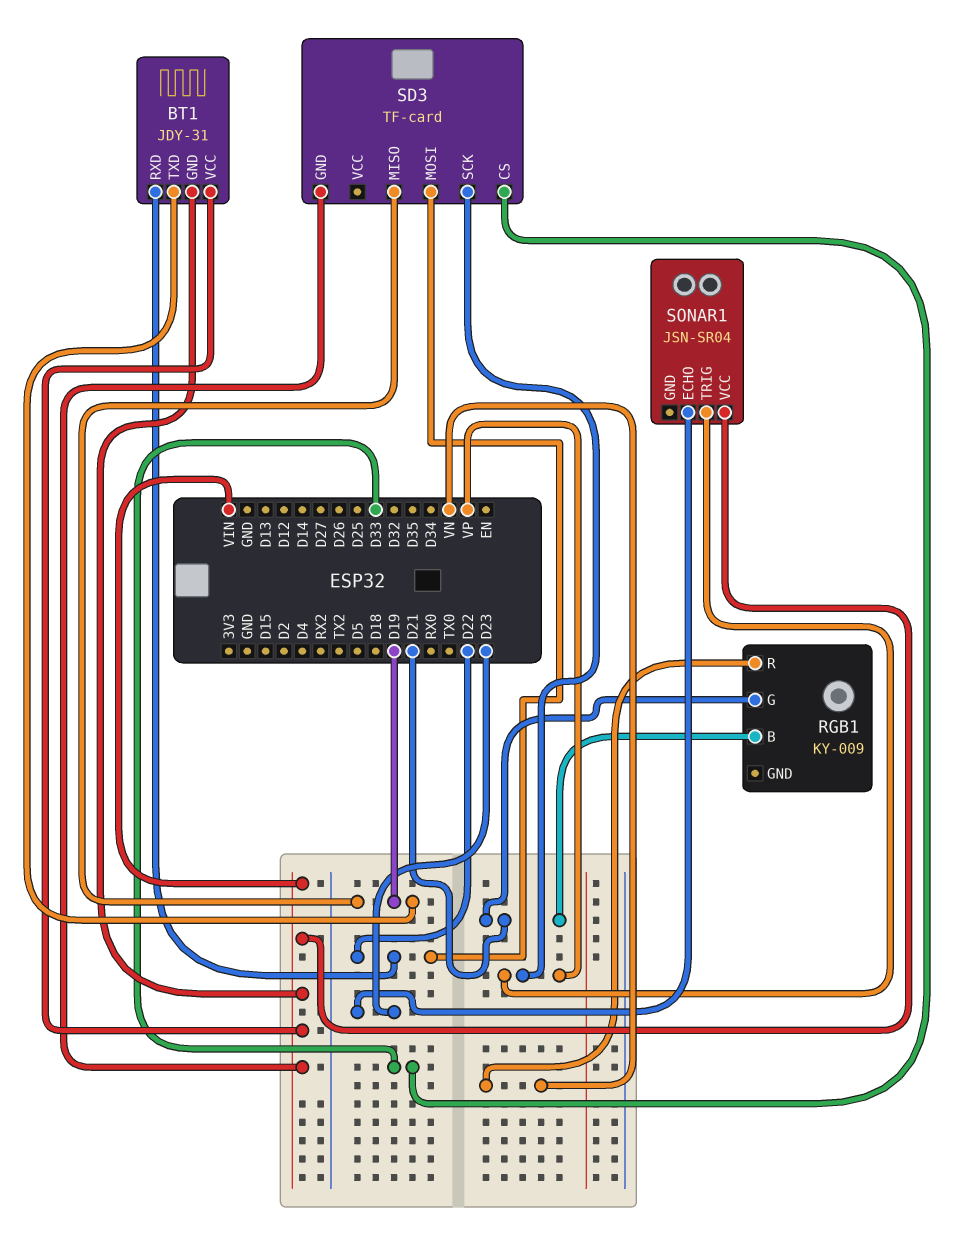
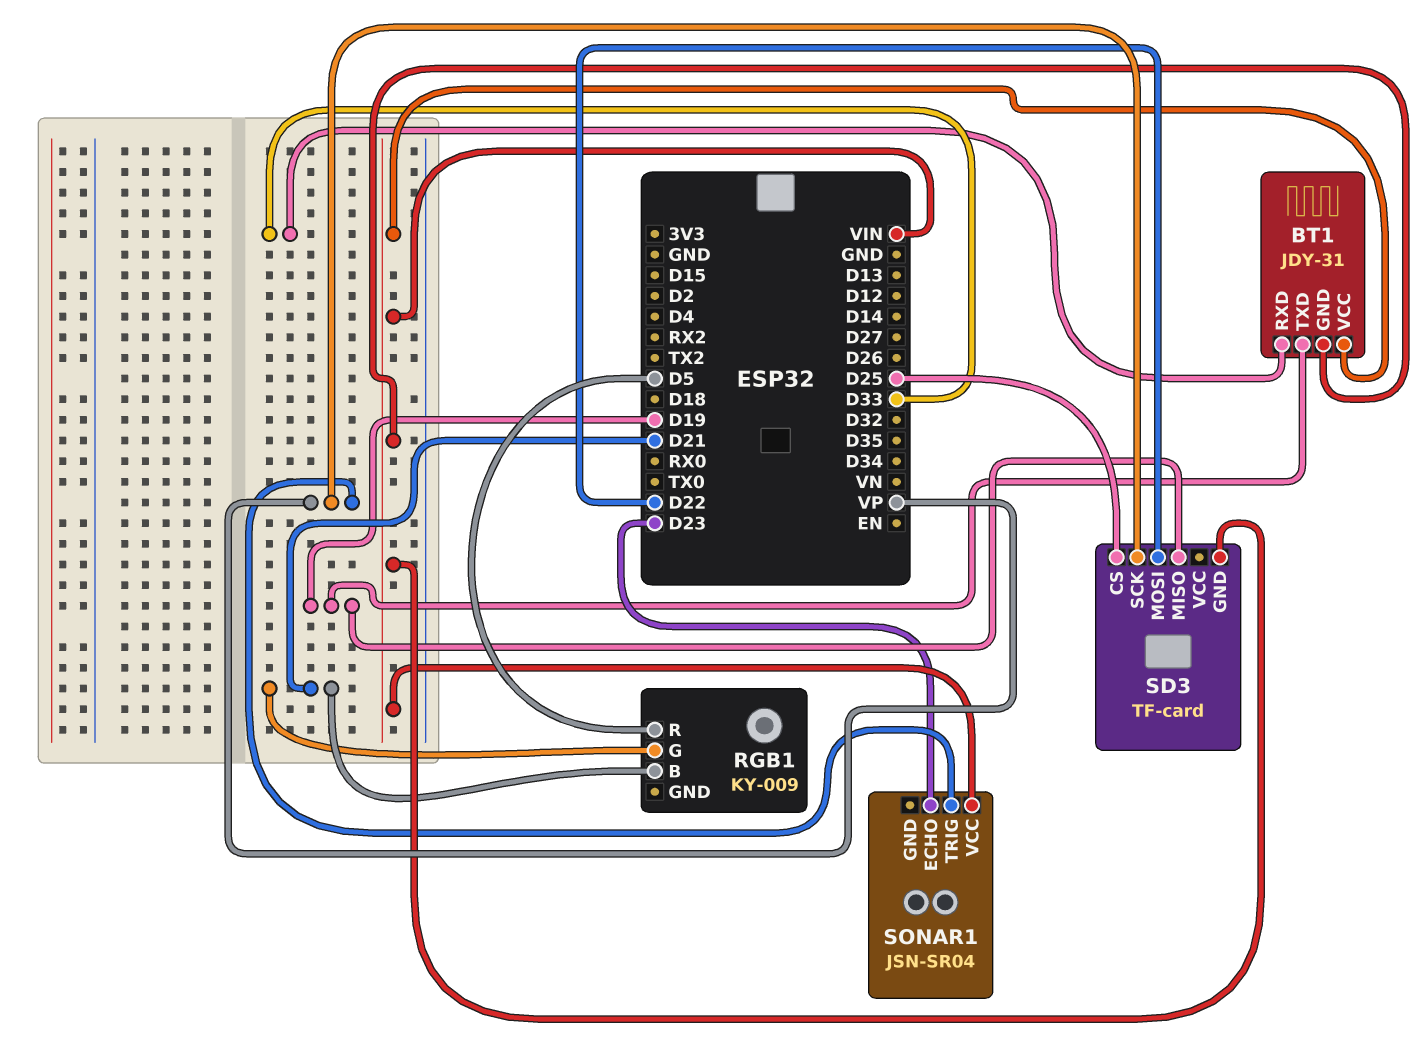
BT1 pin RXD: D22 -> D33
RGB1 pin R: VN -> D5
SD3 pin CS: D33 -> D25

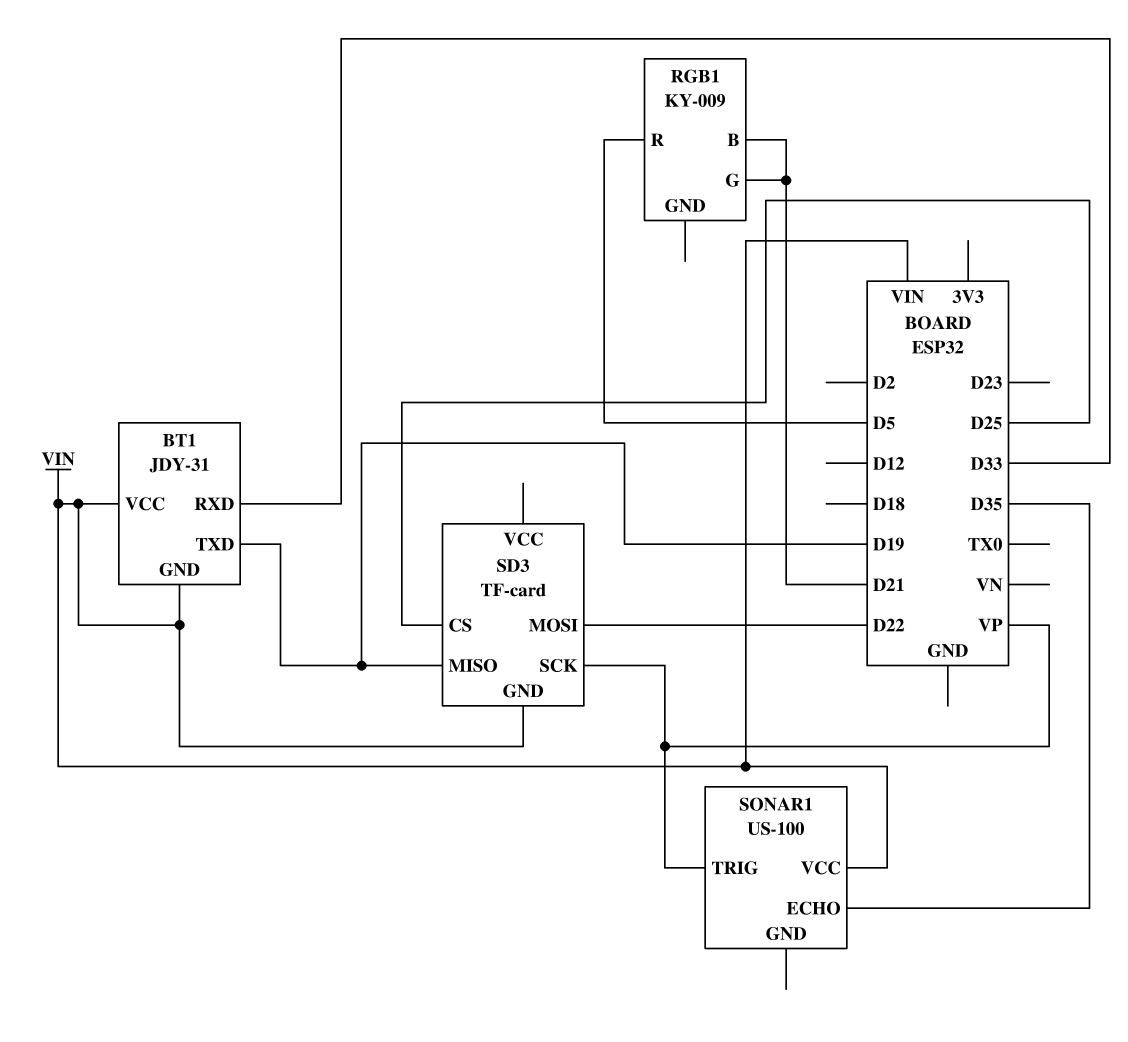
SONAR1: JSN-SR04 -> US-100
SONAR1 pin ECHO: D23 -> D35

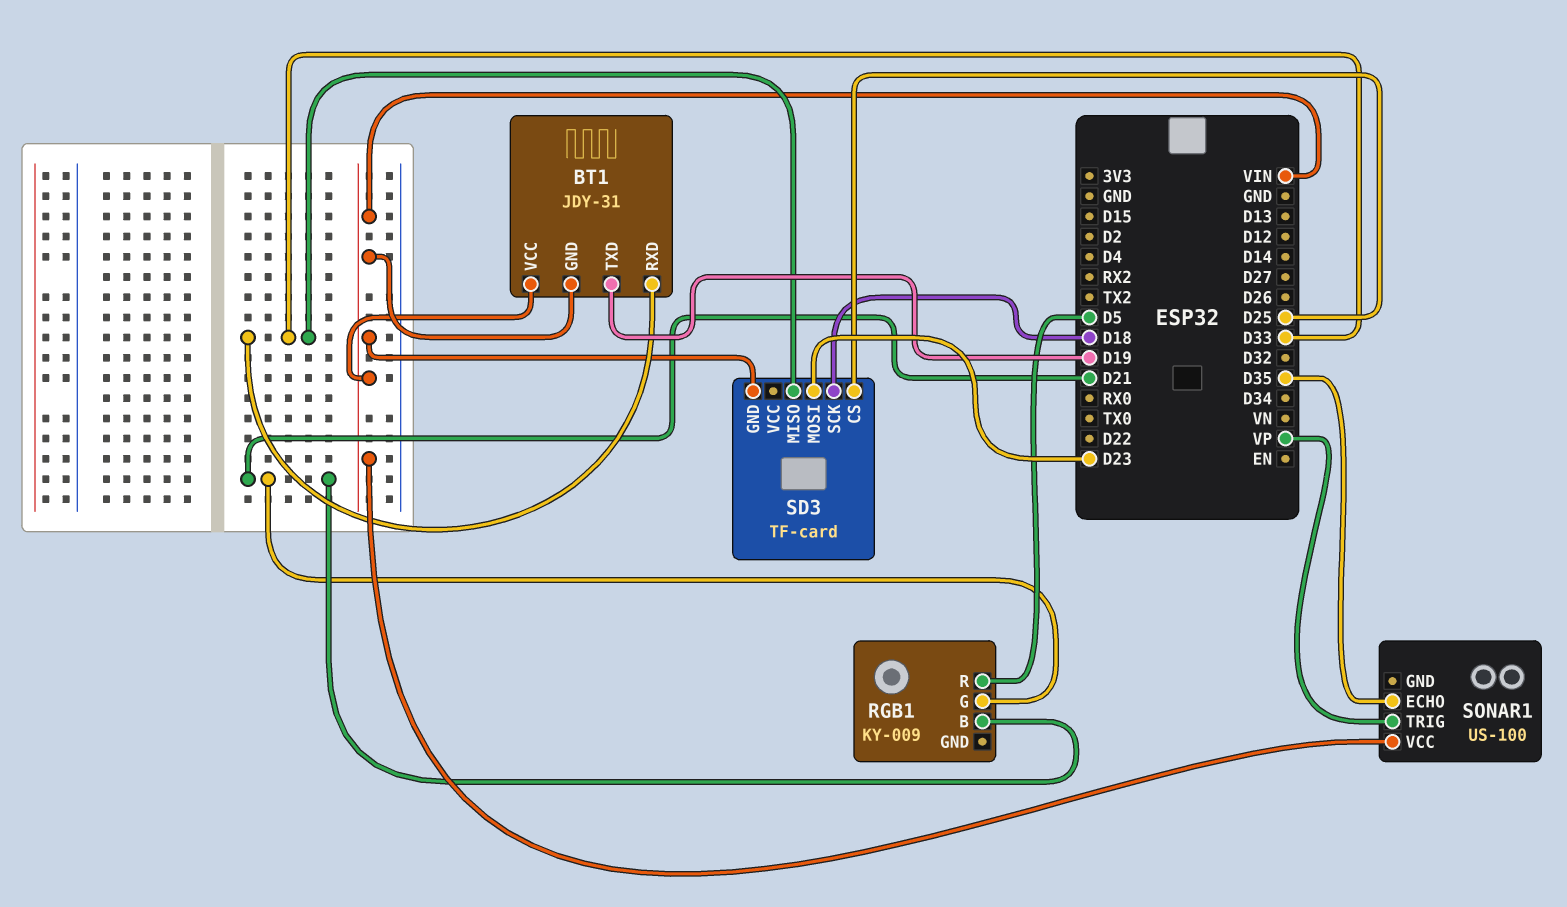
SD3 pin MISO: D19 -> D33
SD3 pin MOSI: D22 -> D23
SD3 pin SCK: VP -> D18

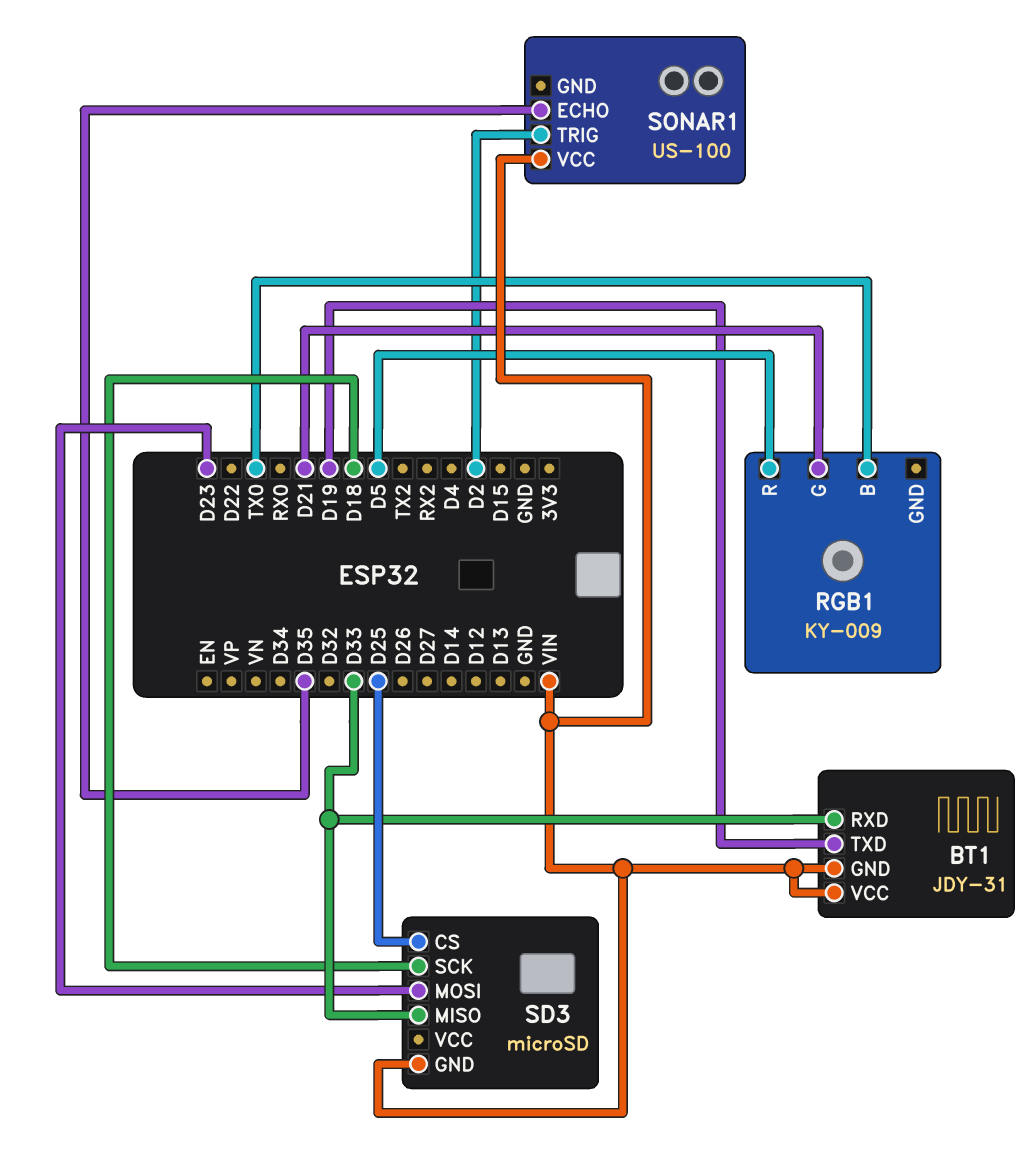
RGB1 pin B: D21 -> TX0
SD3: TF-card -> microSD
SONAR1 pin TRIG: VP -> D2

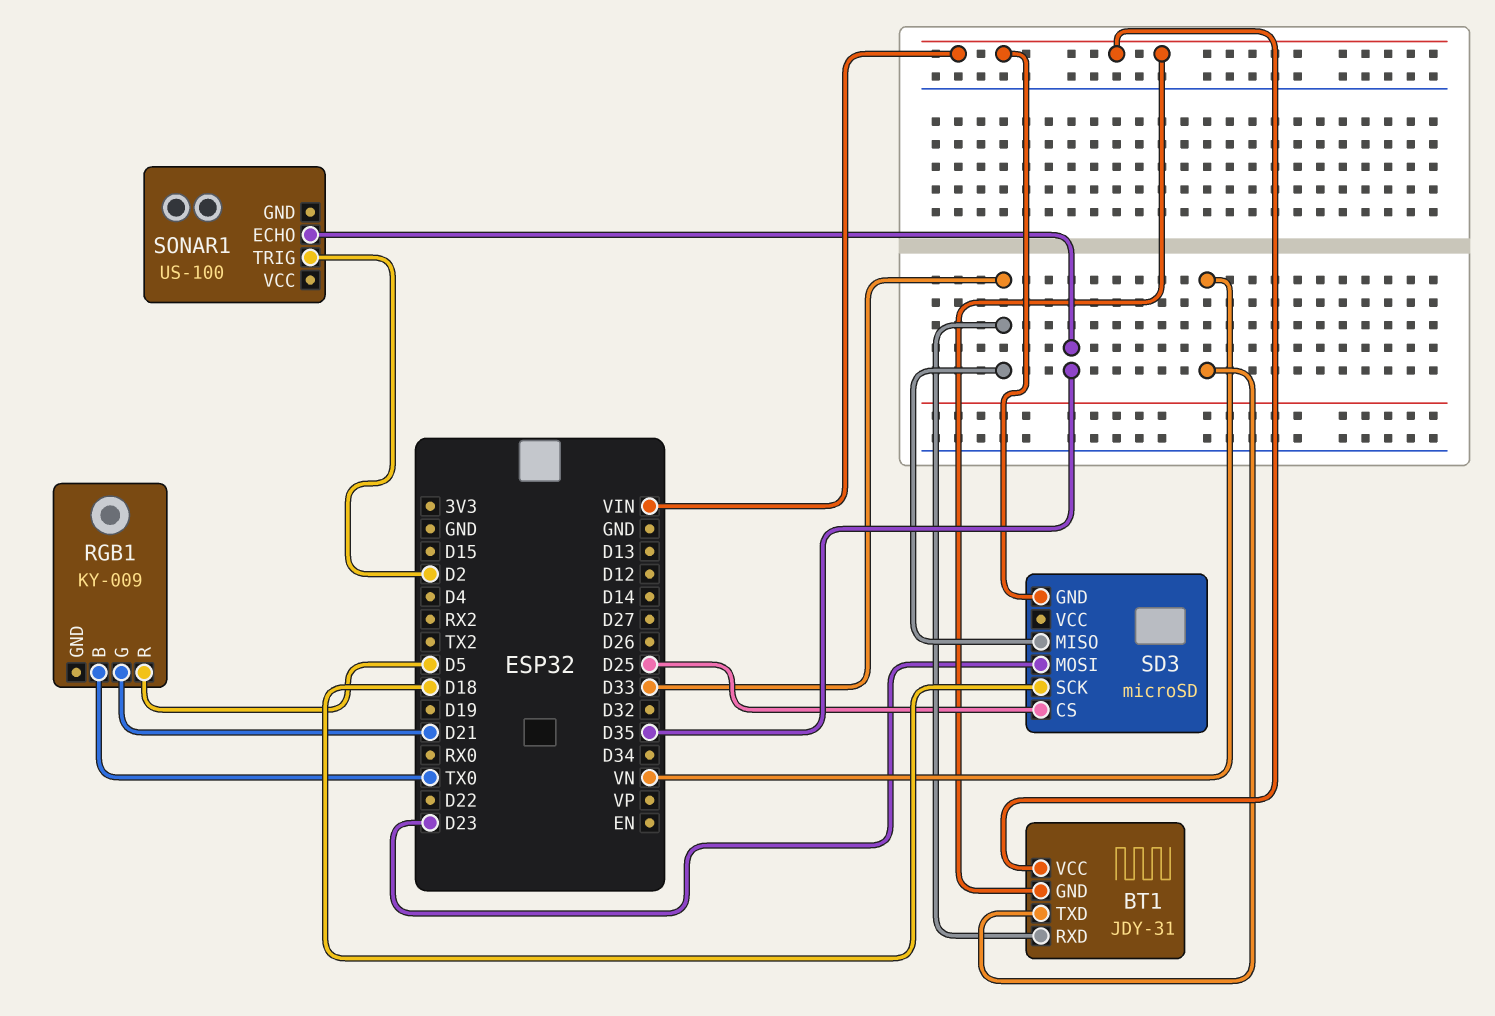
BT1 pin TXD: D19 -> VN
SONAR1 pin VCC: VIN -> none

